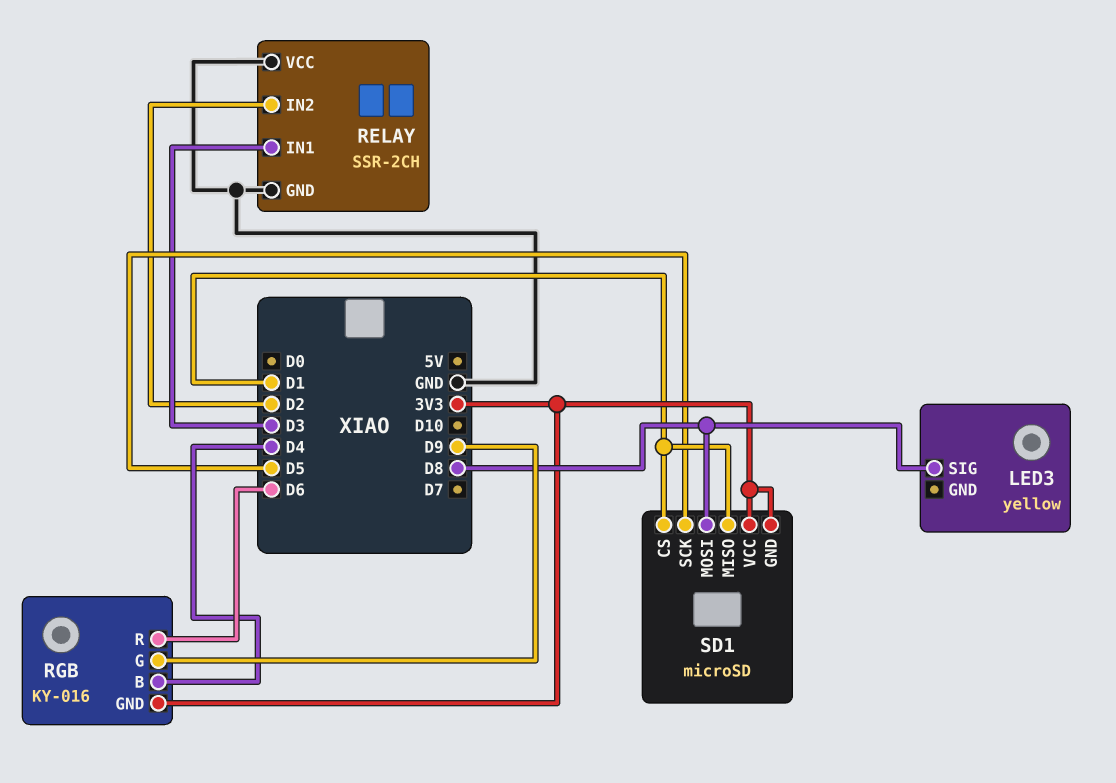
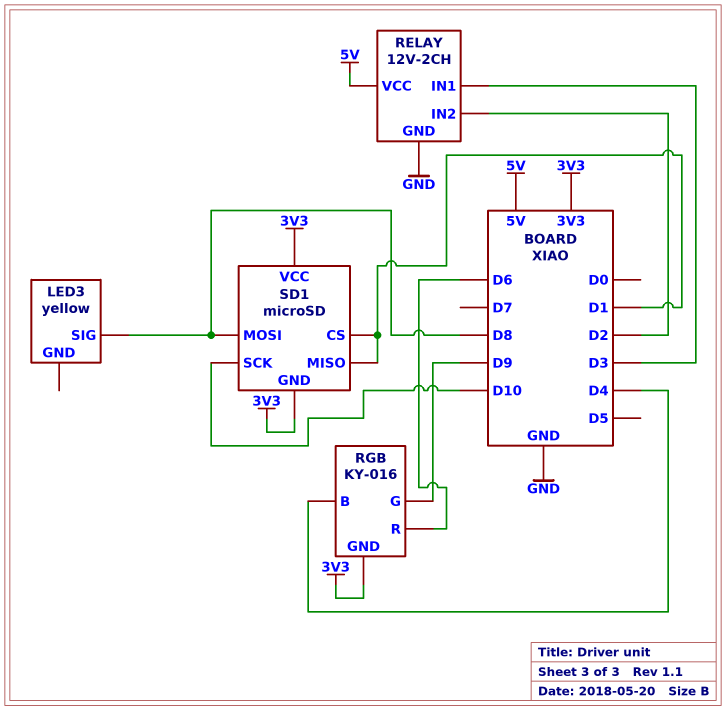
RELAY: SSR-2CH -> 12V-2CH
RELAY pin VCC: GND -> 5V
SD1 pin SCK: D5 -> D10

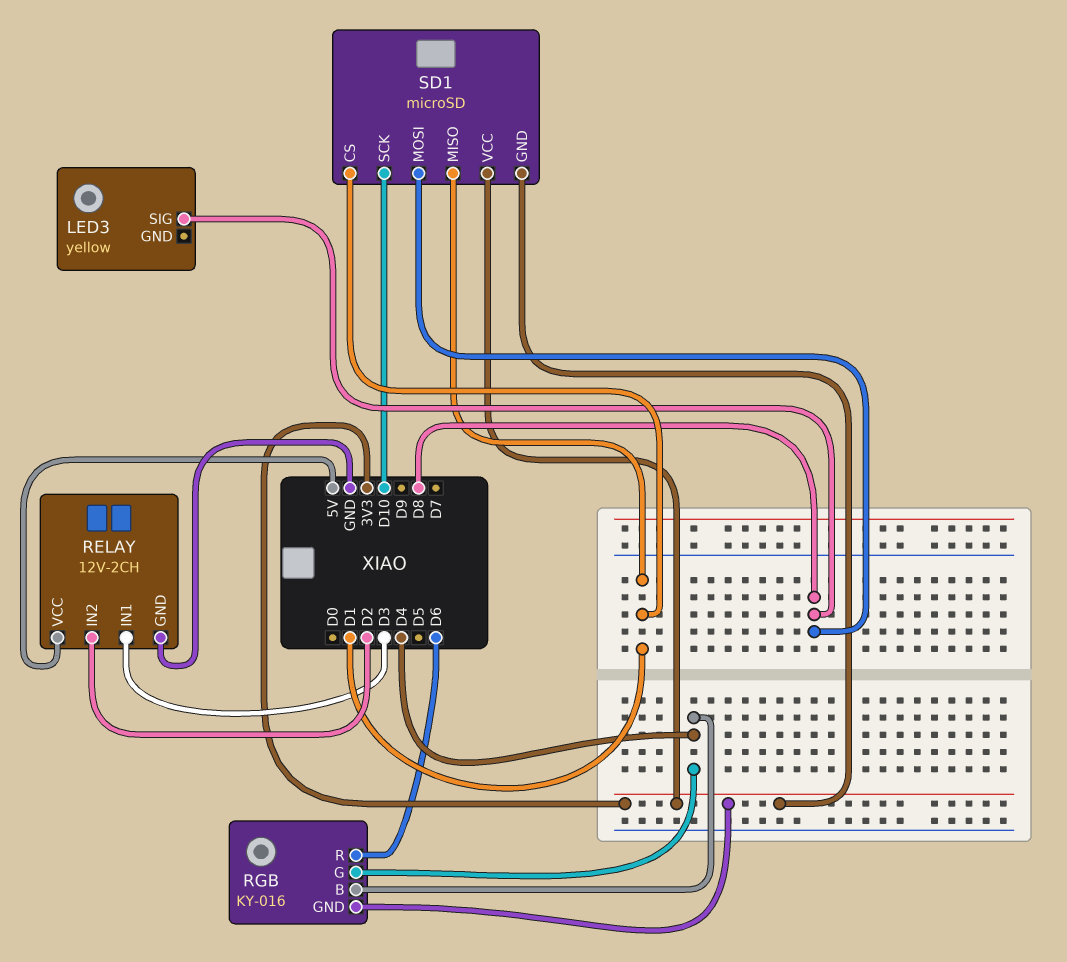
RGB pin G: D9 -> D4

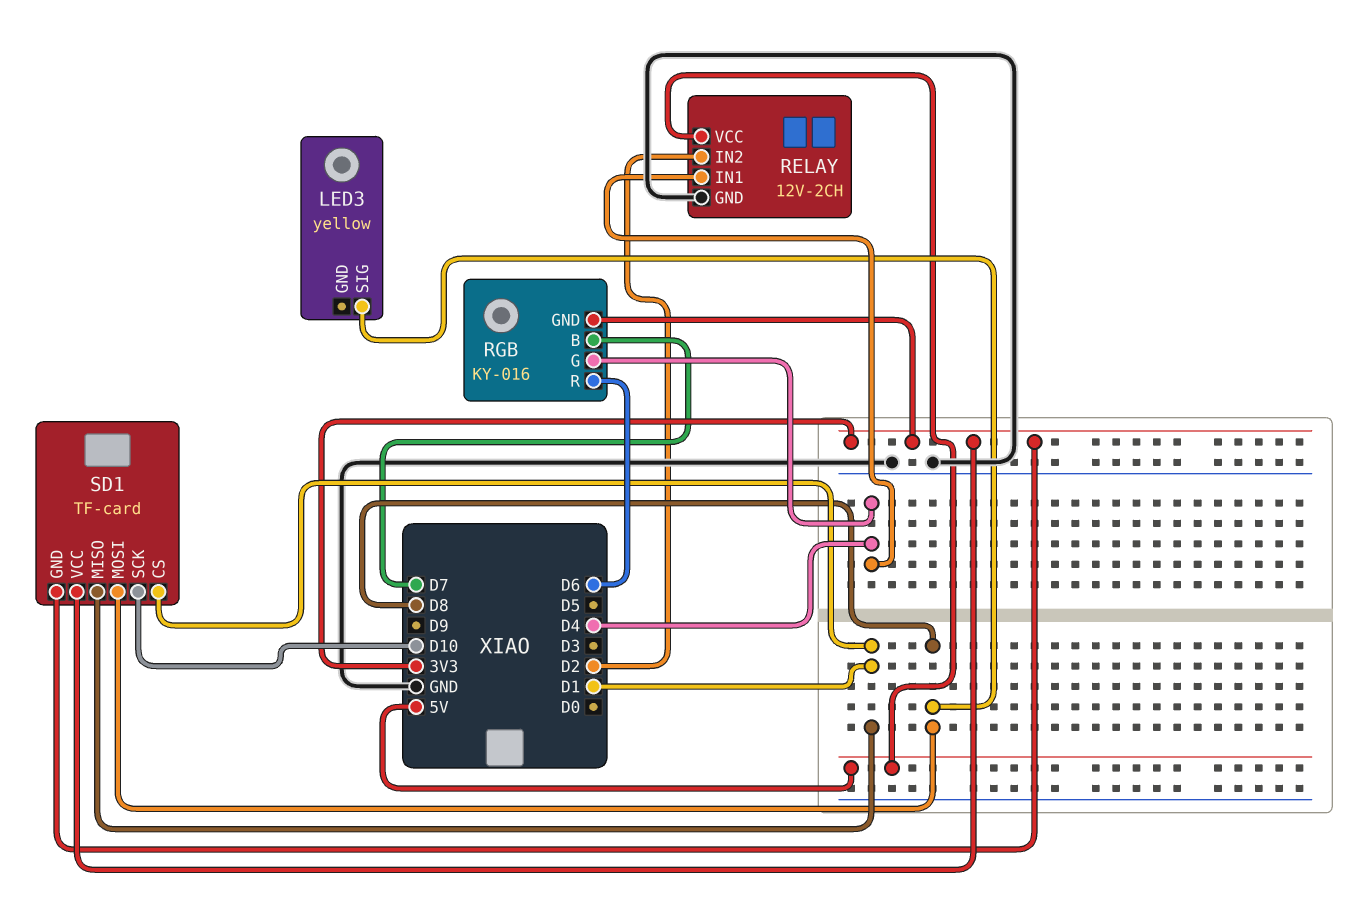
RELAY pin IN1: D3 -> D4
RGB pin B: D4 -> D7
SD1: microSD -> TF-card

